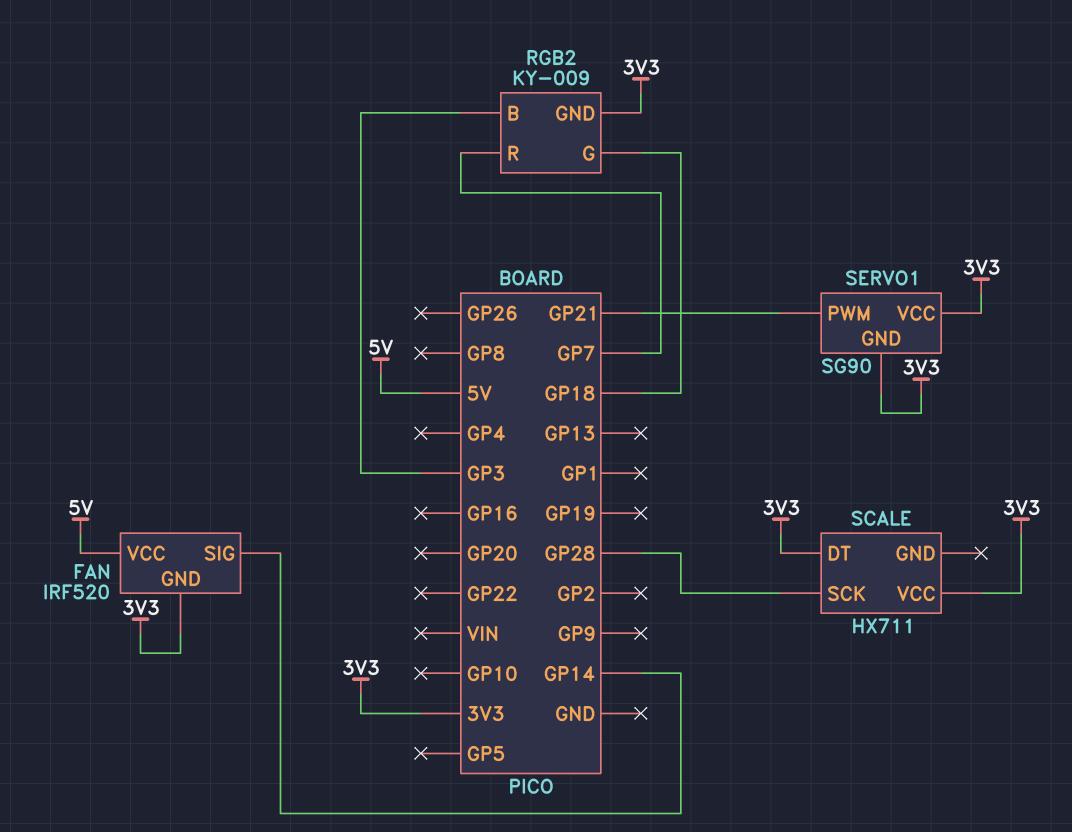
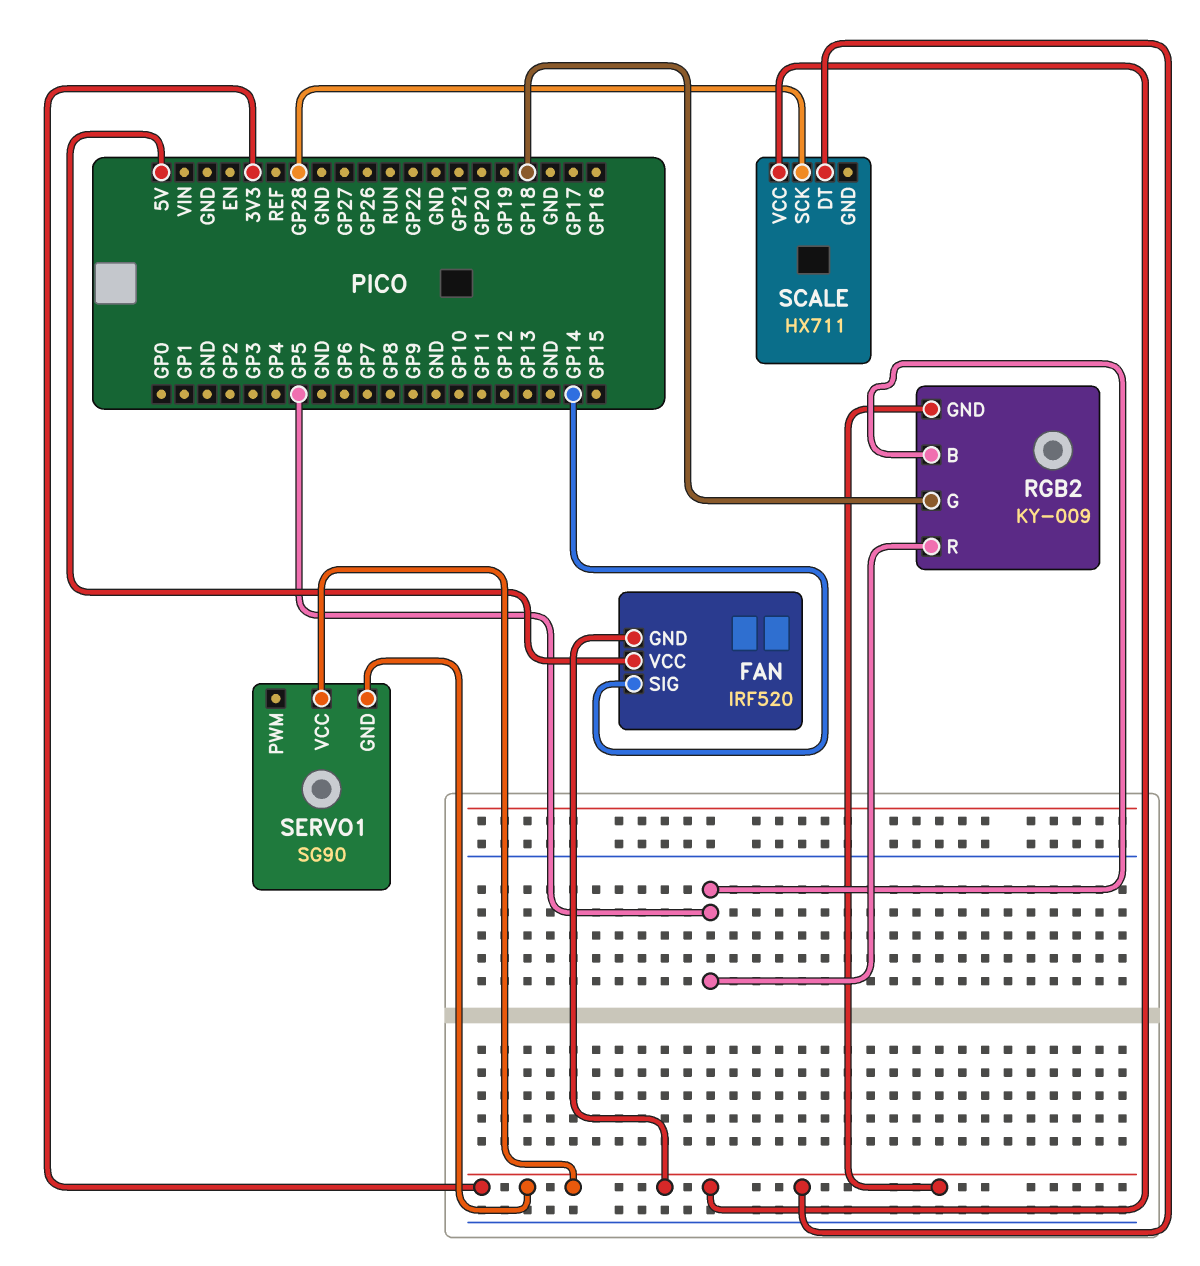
RGB2 pin B: GP3 -> GP5
RGB2 pin R: GP7 -> GP5
SERVO1 pin PWM: GP21 -> none

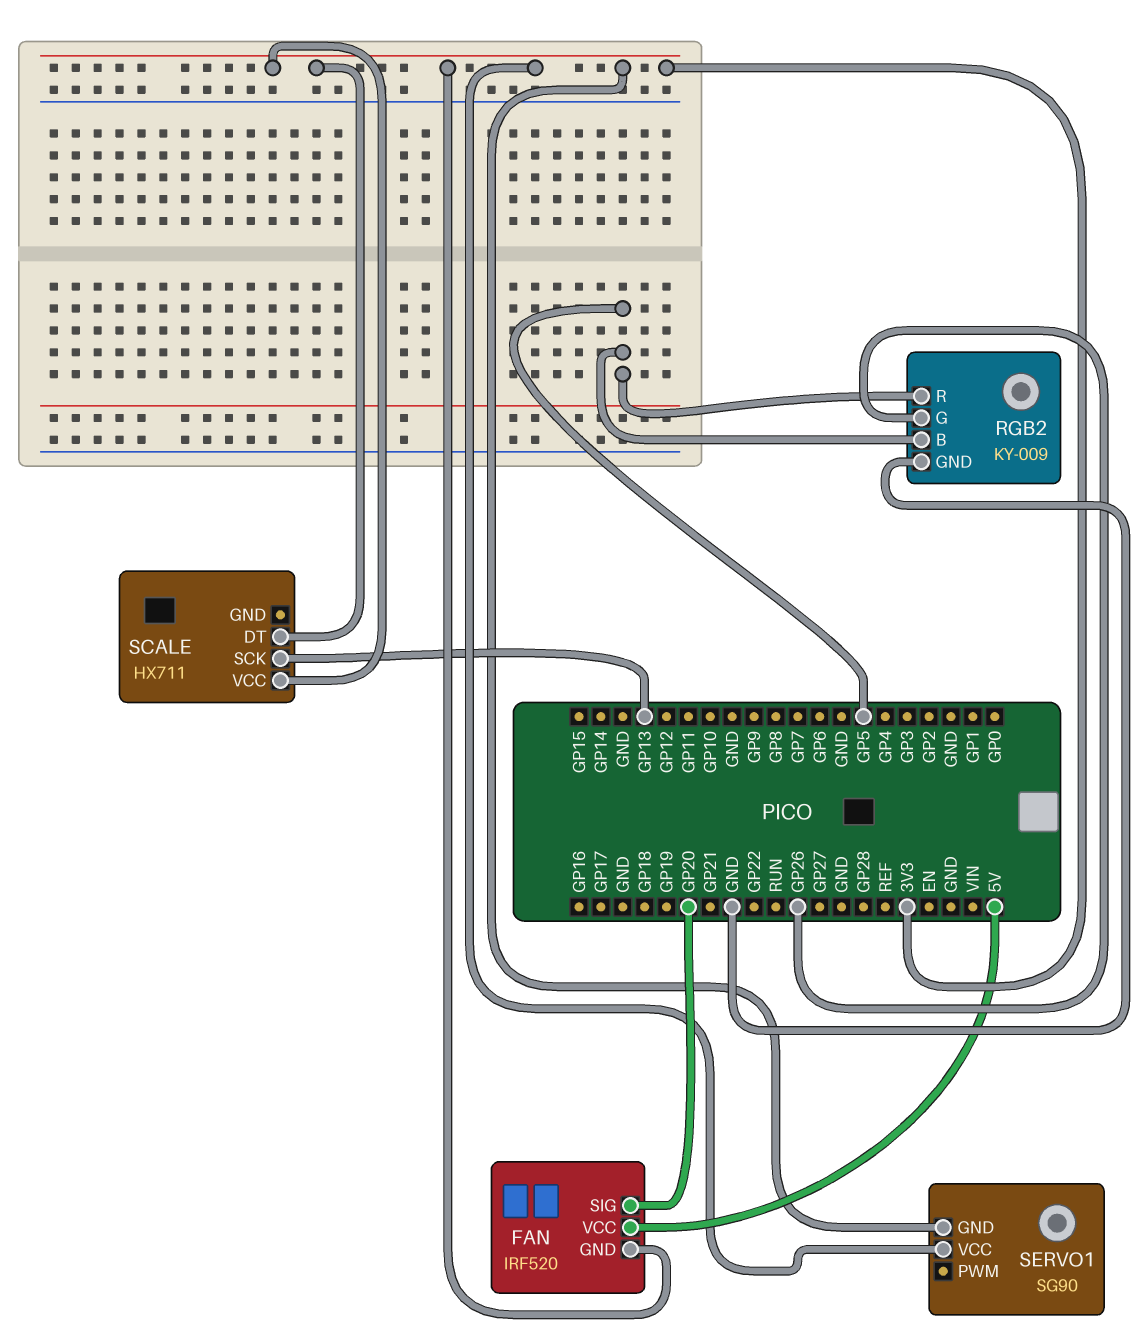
FAN pin SIG: GP14 -> GP20
RGB2 pin G: GP18 -> GP26
RGB2 pin GND: 3V3 -> GND
SCALE pin SCK: GP28 -> GP13

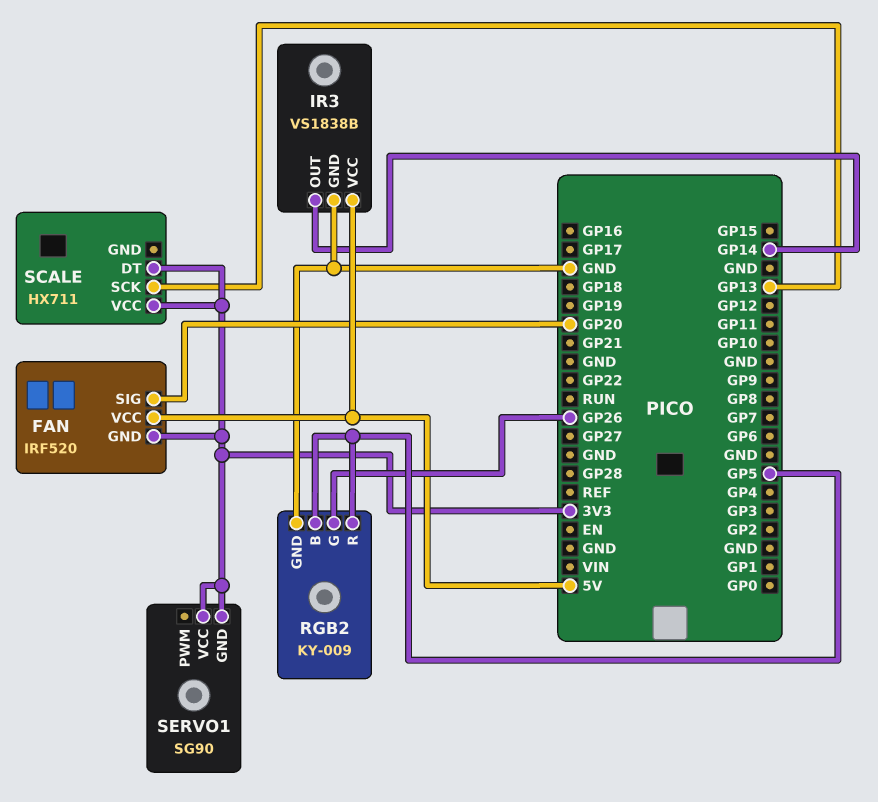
IR3: none -> VS1838B
IR3 pin GND: none -> GND
IR3 pin OUT: none -> GP14
IR3 pin VCC: none -> 5V

